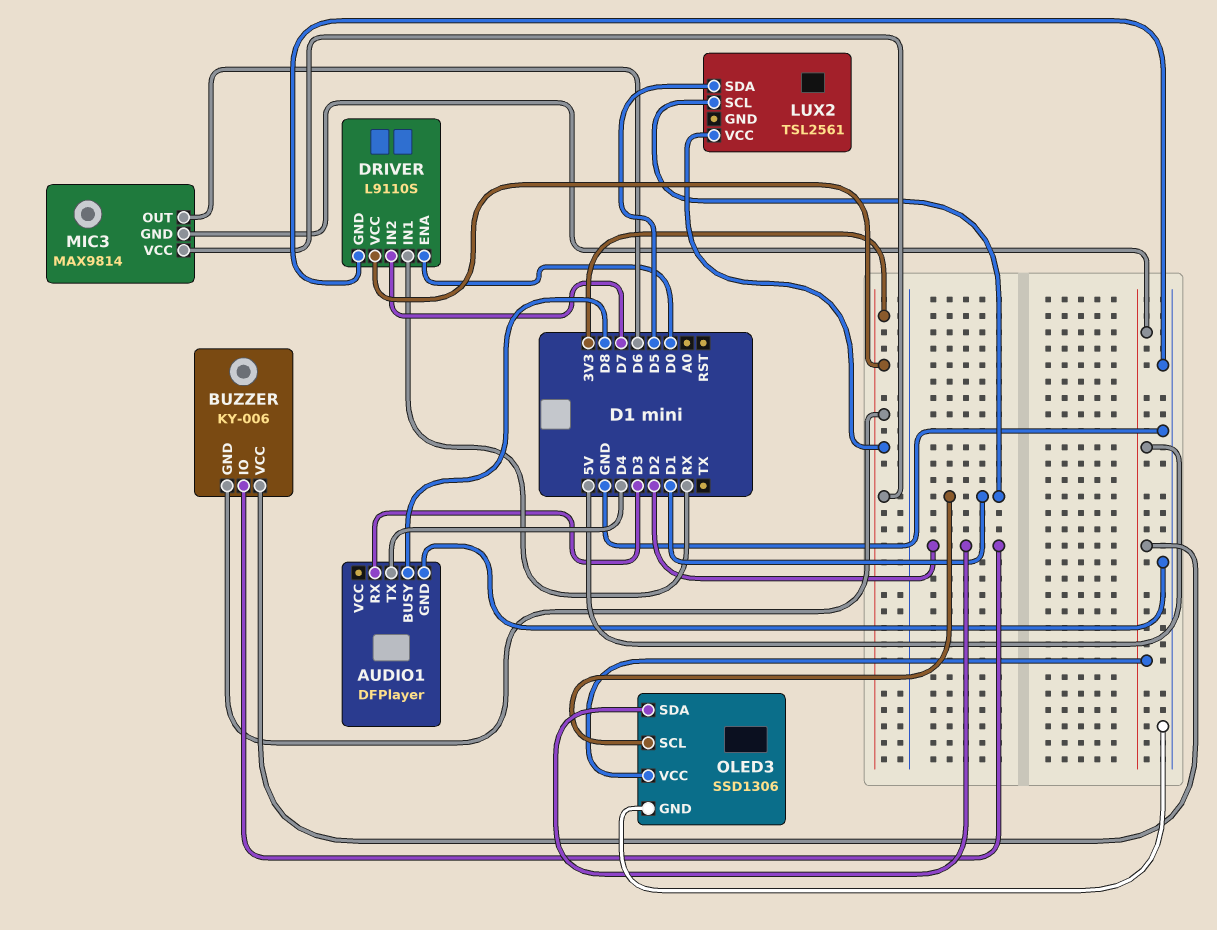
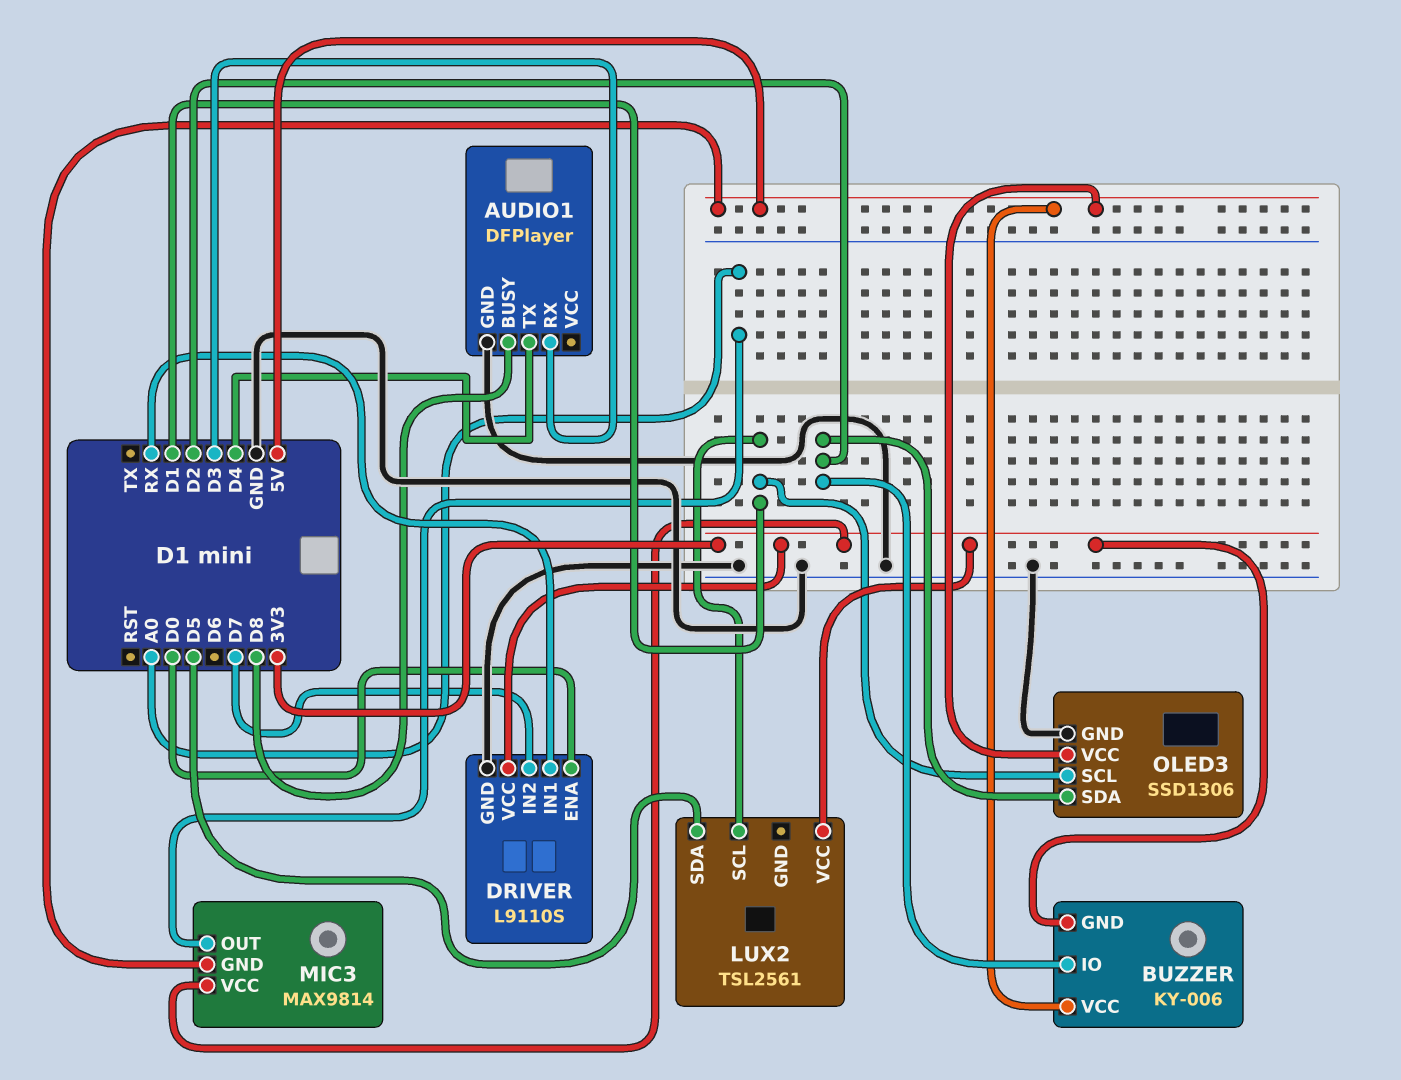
MIC3 pin OUT: D6 -> A0

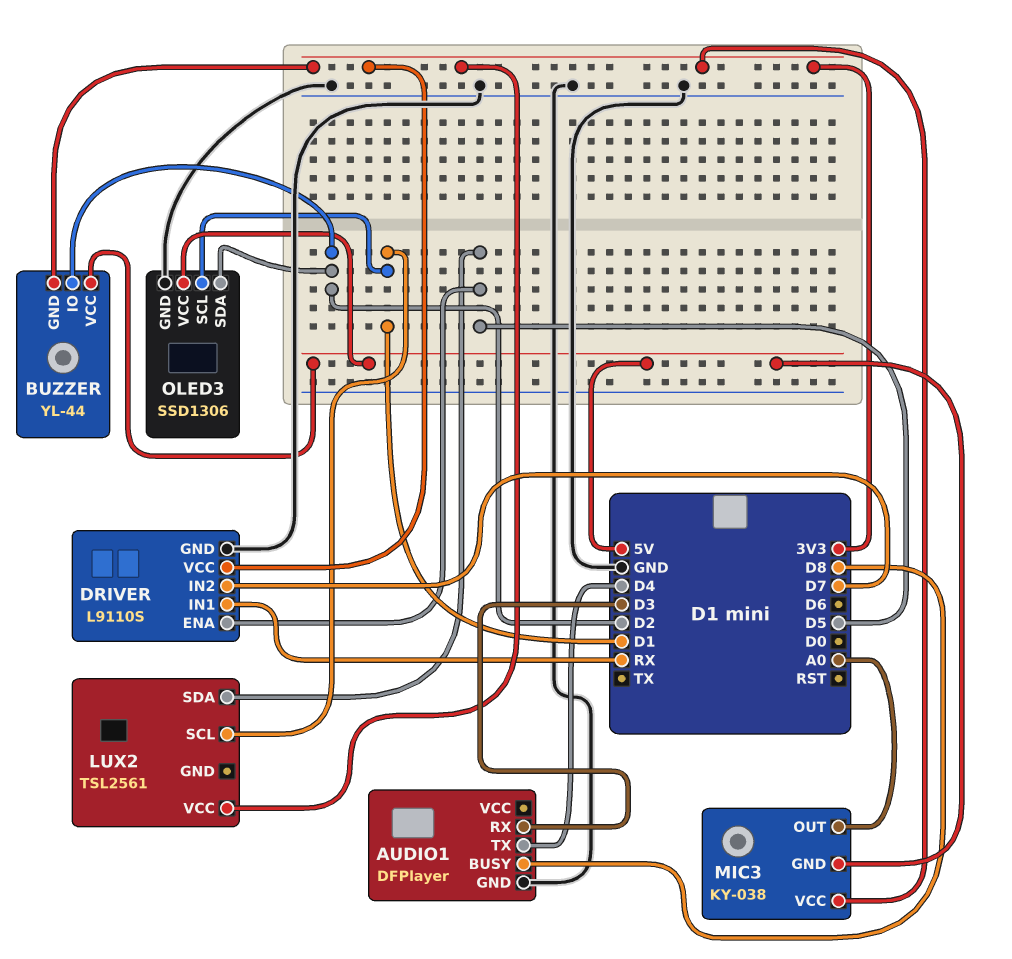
BUZZER: KY-006 -> YL-44
DRIVER pin ENA: D0 -> D5
MIC3: MAX9814 -> KY-038

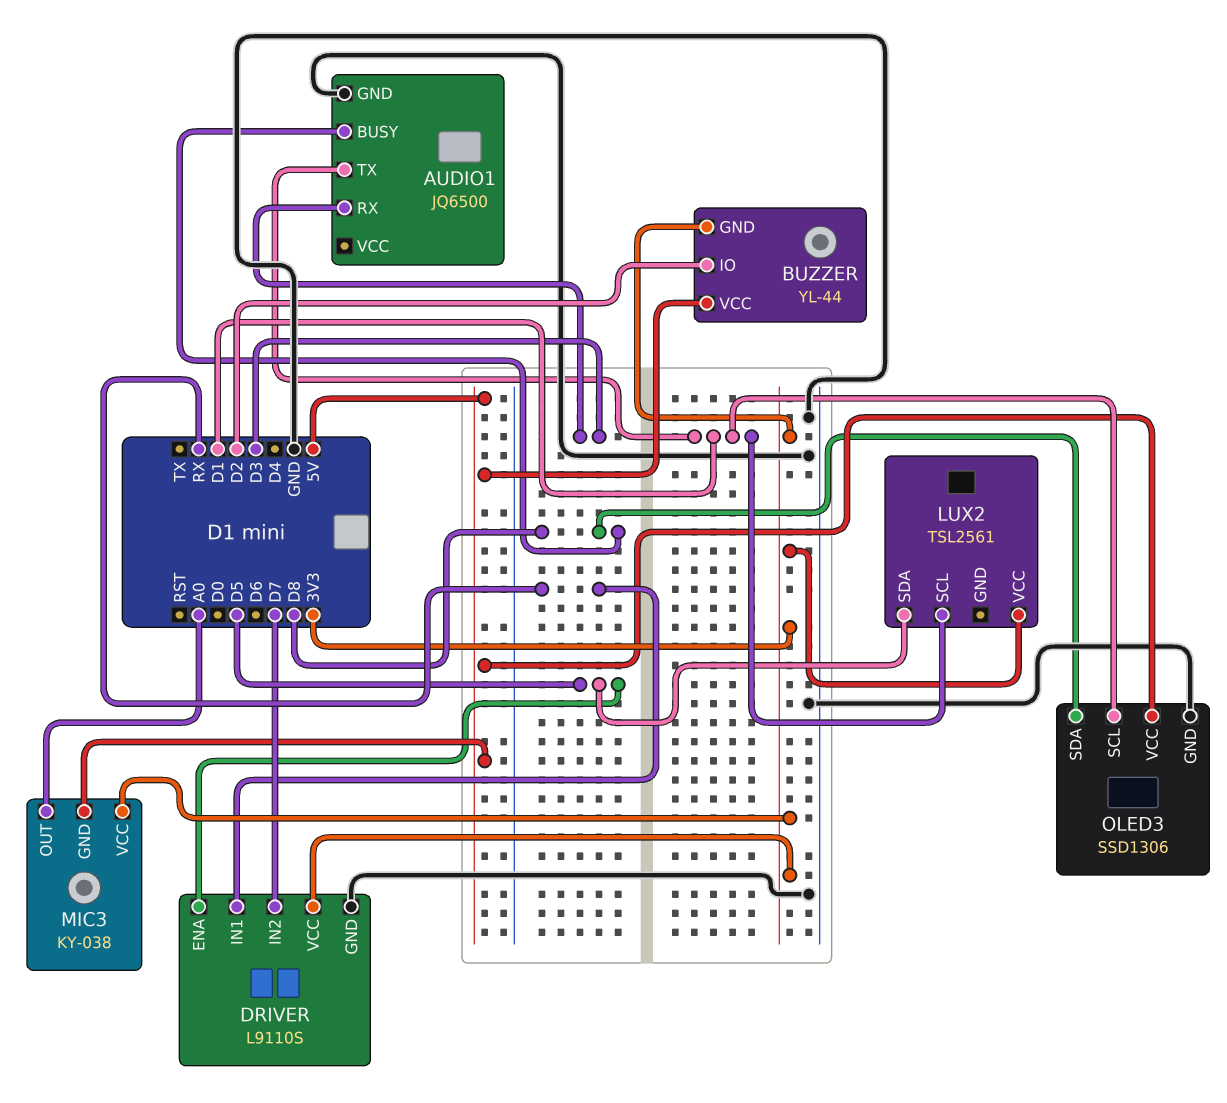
AUDIO1: DFPlayer -> JQ6500
AUDIO1 pin TX: D4 -> D1
OLED3 pin SDA: D2 -> D8

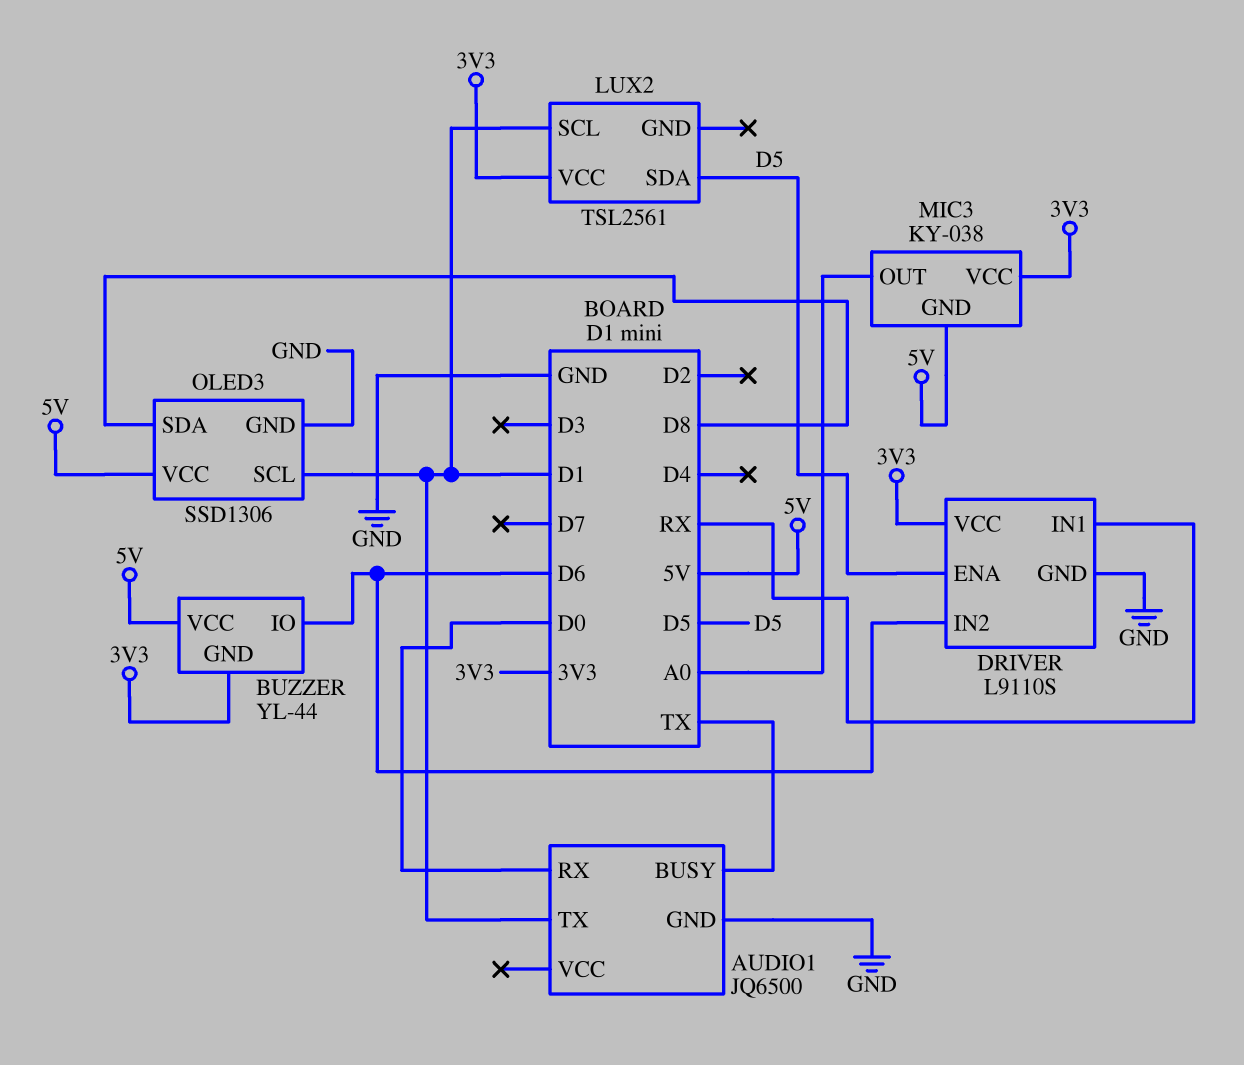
AUDIO1 pin BUSY: D8 -> TX
AUDIO1 pin RX: D3 -> D0
BUZZER pin IO: D2 -> D6
DRIVER pin IN2: D7 -> D6

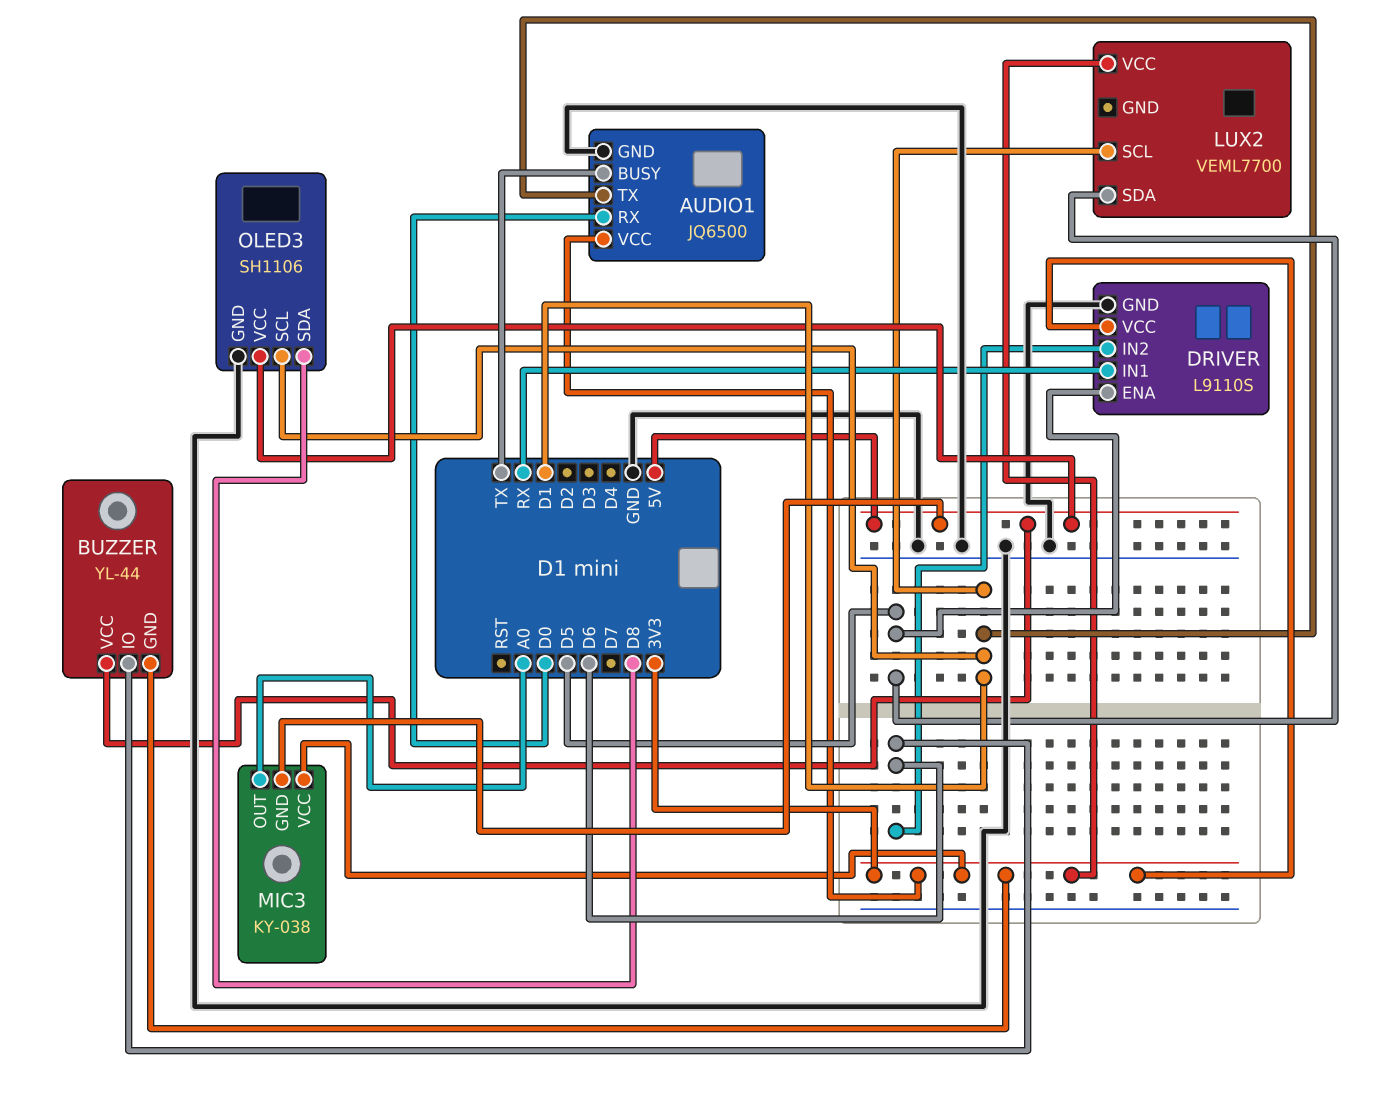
AUDIO1 pin VCC: none -> 3V3
LUX2: TSL2561 -> VEML7700
OLED3: SSD1306 -> SH1106

